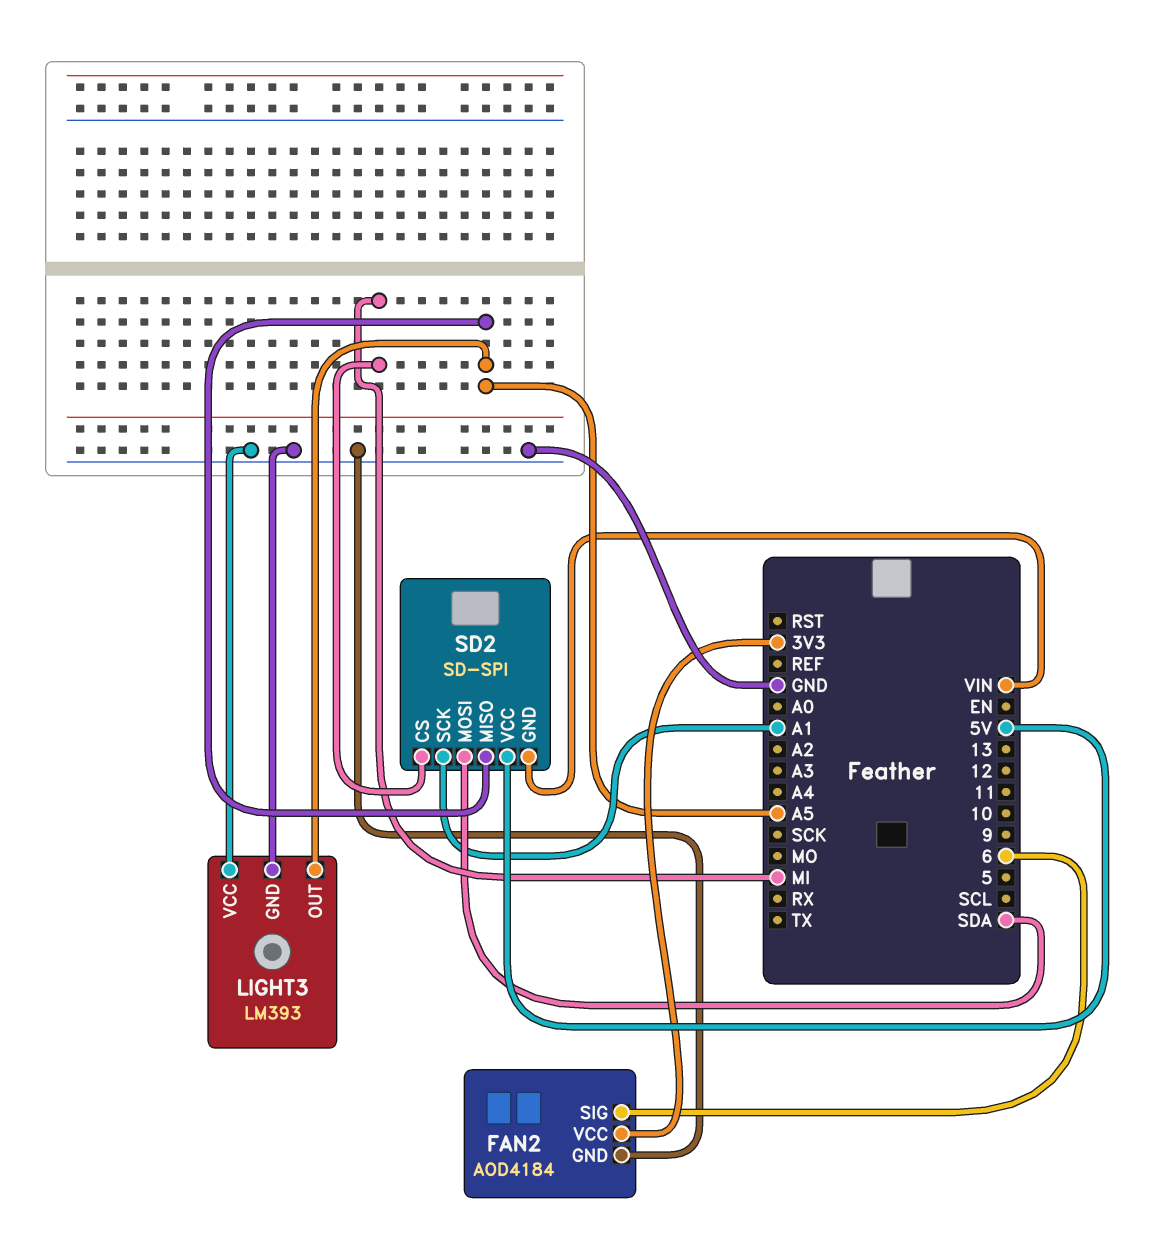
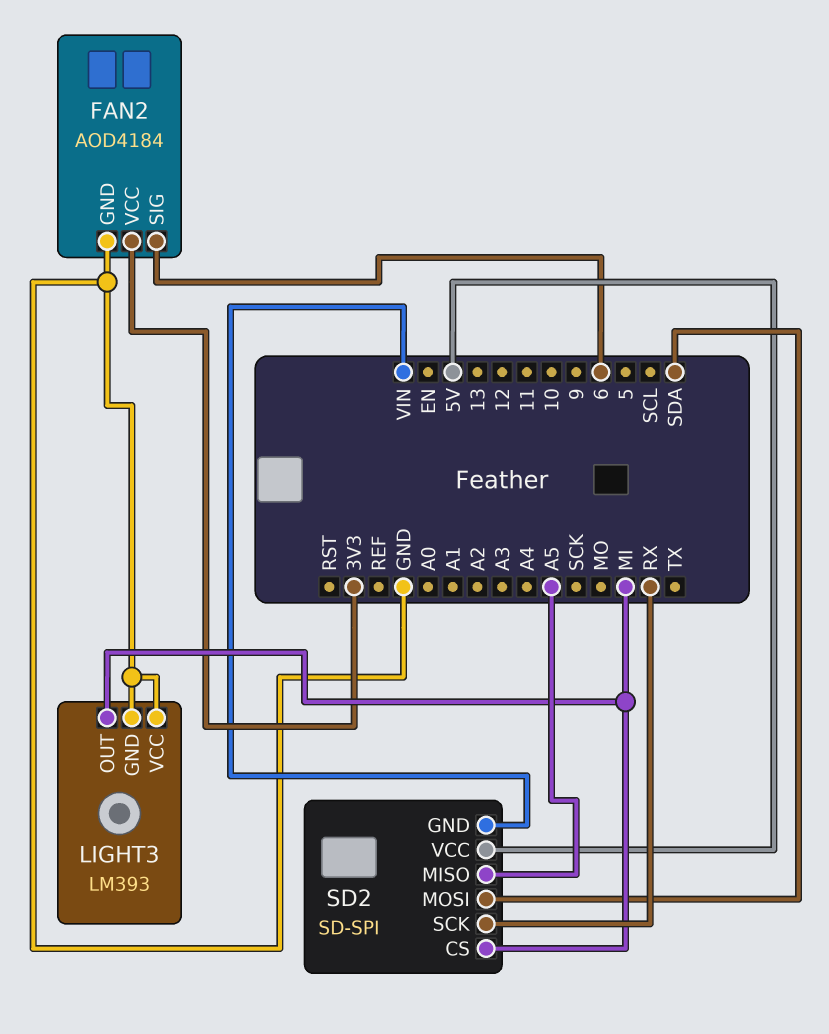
LIGHT3 pin OUT: A5 -> MI
SD2 pin SCK: A1 -> RX

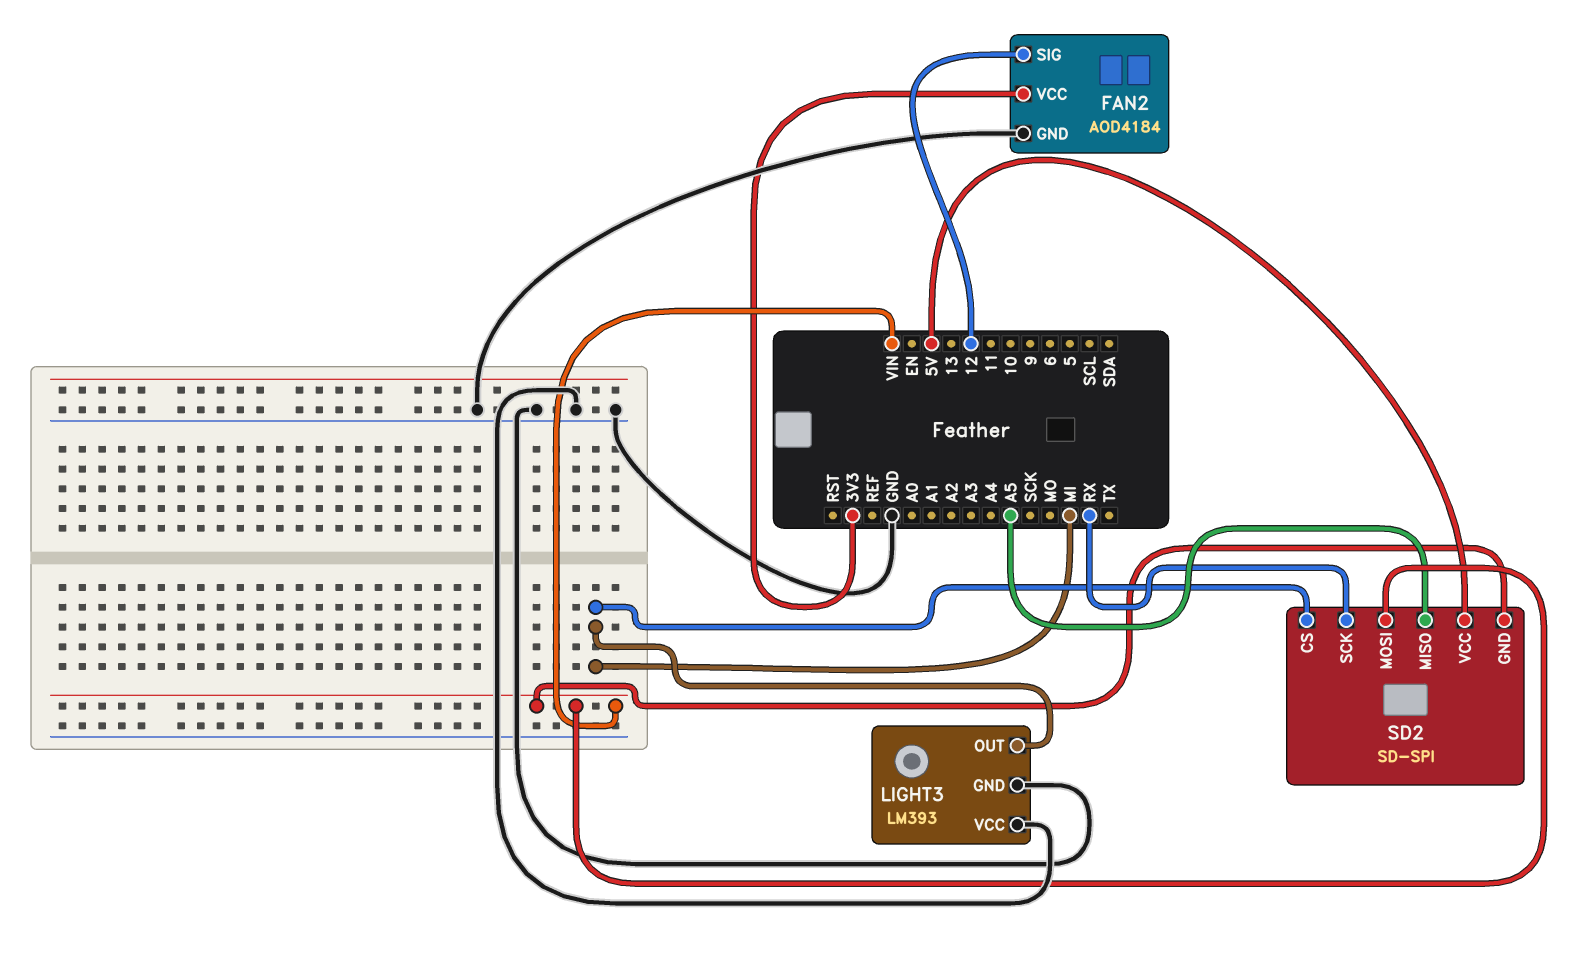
FAN2 pin SIG: 6 -> 12
SD2 pin MOSI: SDA -> VIN

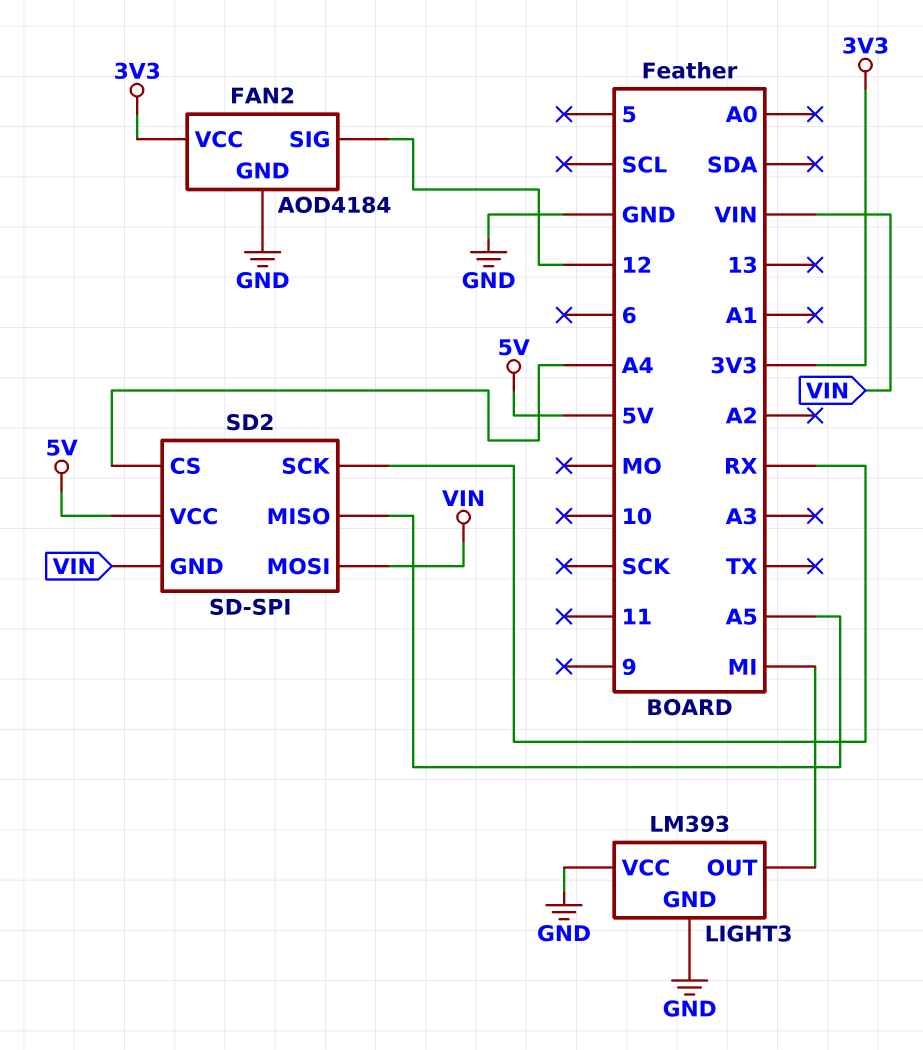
SD2 pin CS: MI -> A4

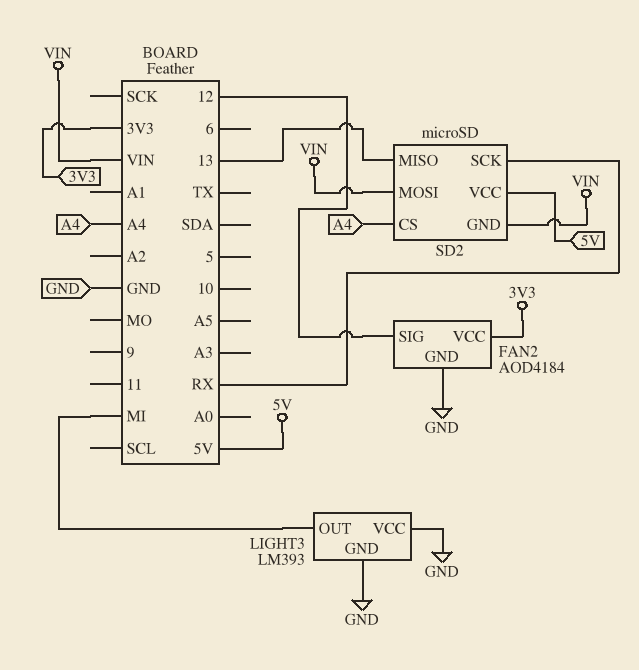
SD2: SD-SPI -> microSD
SD2 pin MISO: A5 -> 13

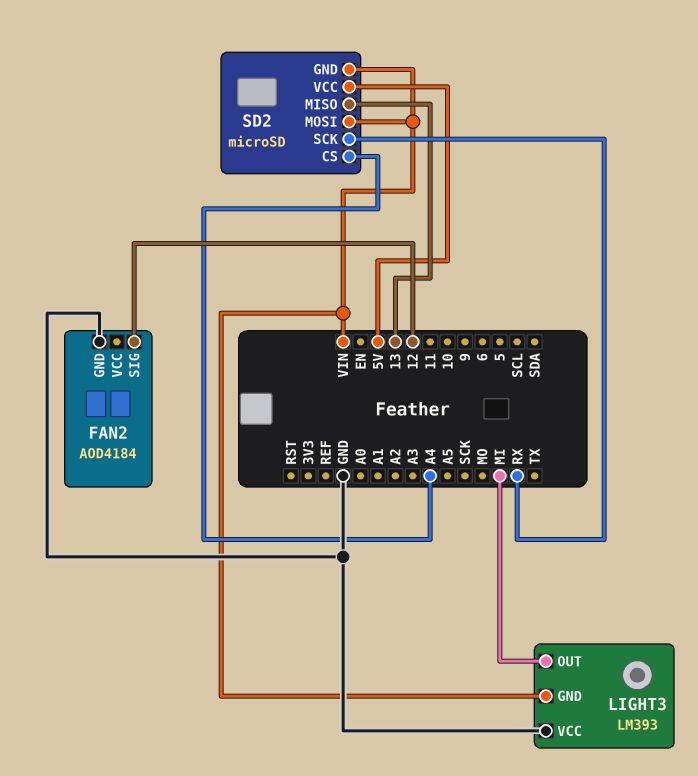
FAN2 pin VCC: 3V3 -> none
LIGHT3 pin GND: GND -> VIN

